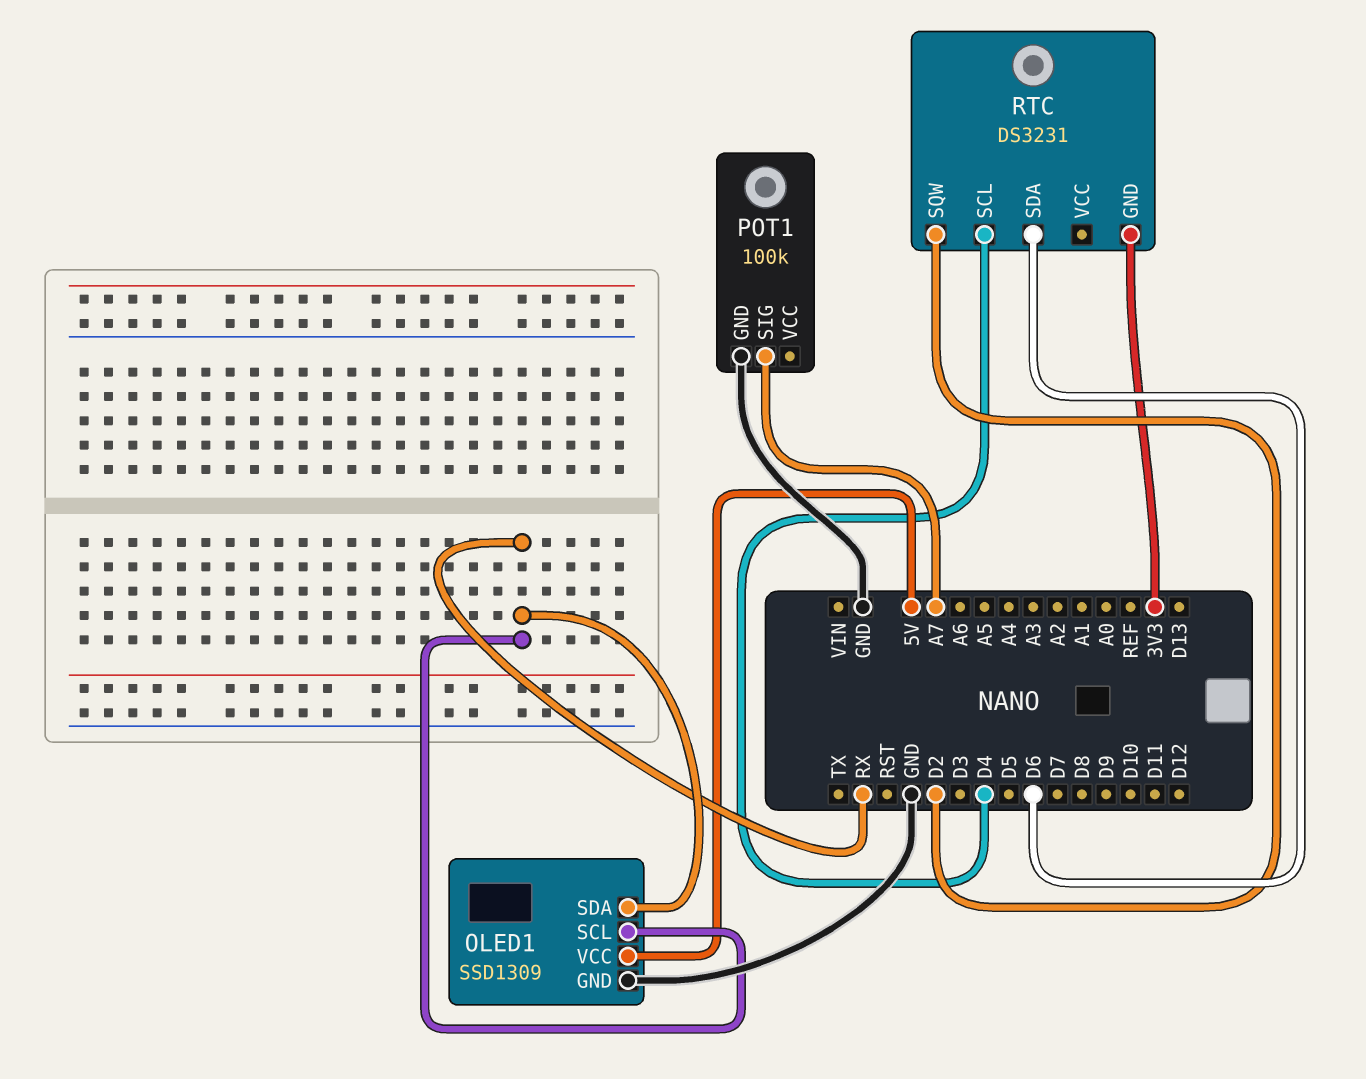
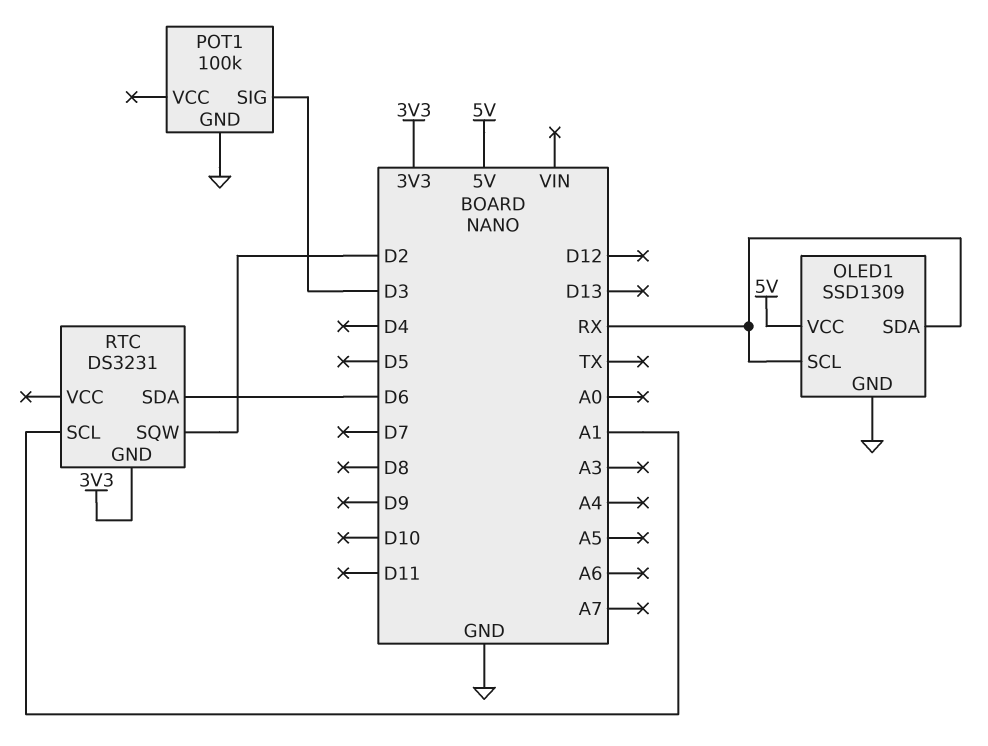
POT1 pin SIG: A7 -> D3
RTC pin SCL: D4 -> A1

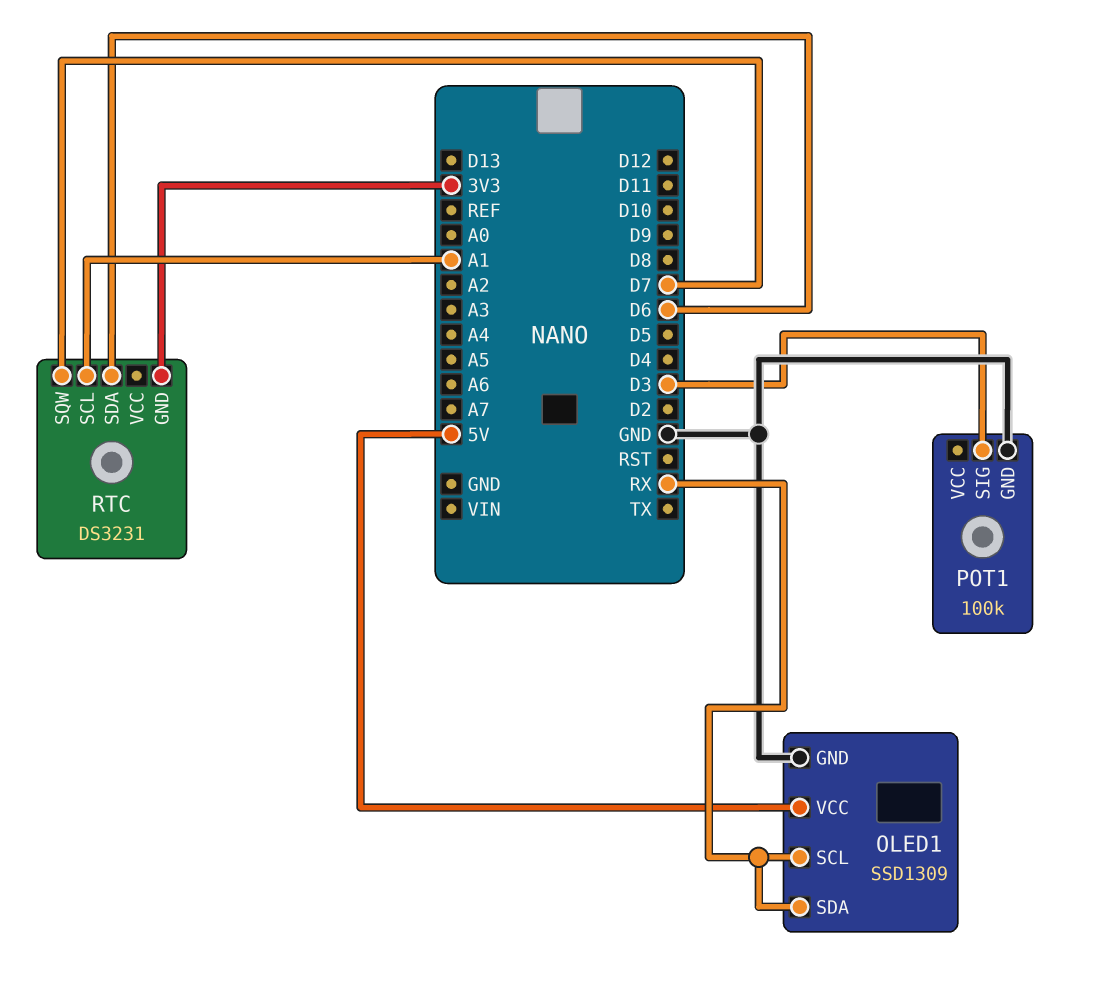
RTC pin SQW: D2 -> D7

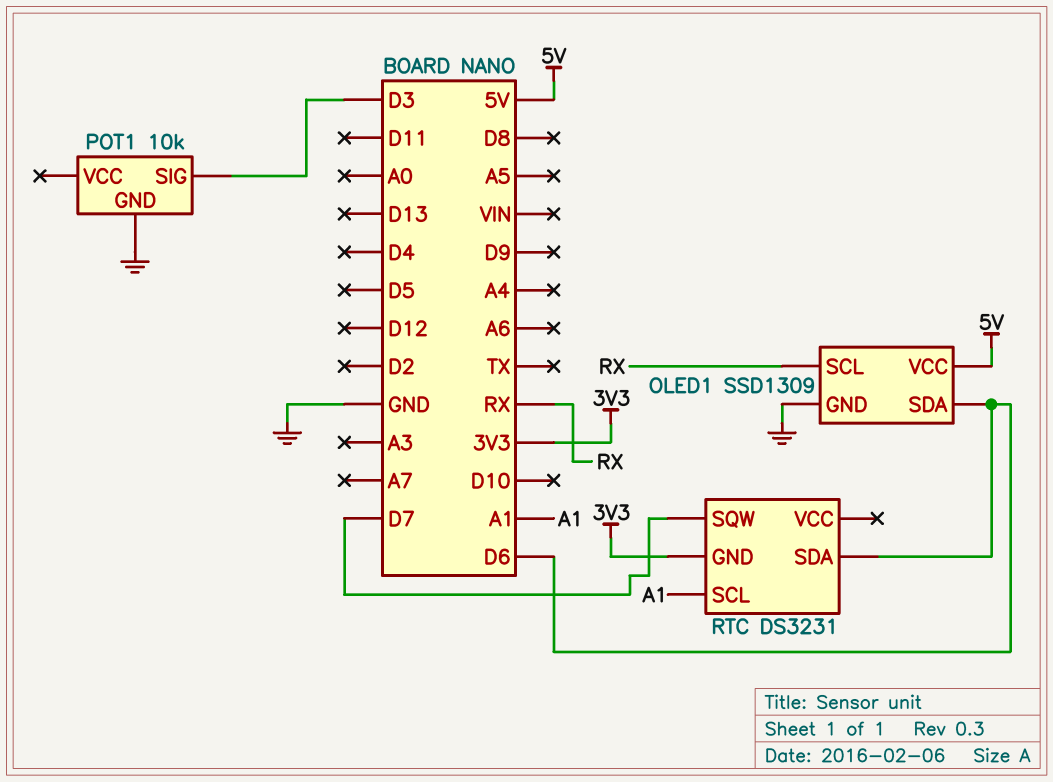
OLED1 pin SDA: RX -> D6
POT1: 100k -> 10k

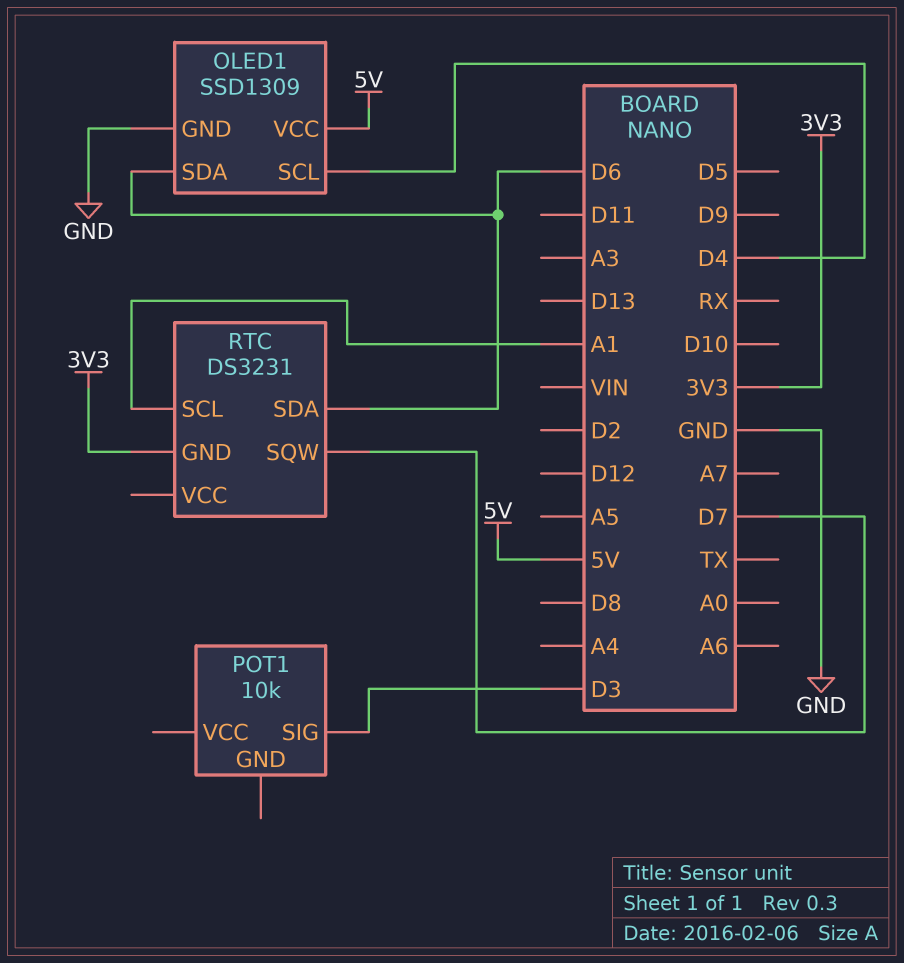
OLED1 pin SCL: RX -> D4
POT1 pin GND: GND -> none

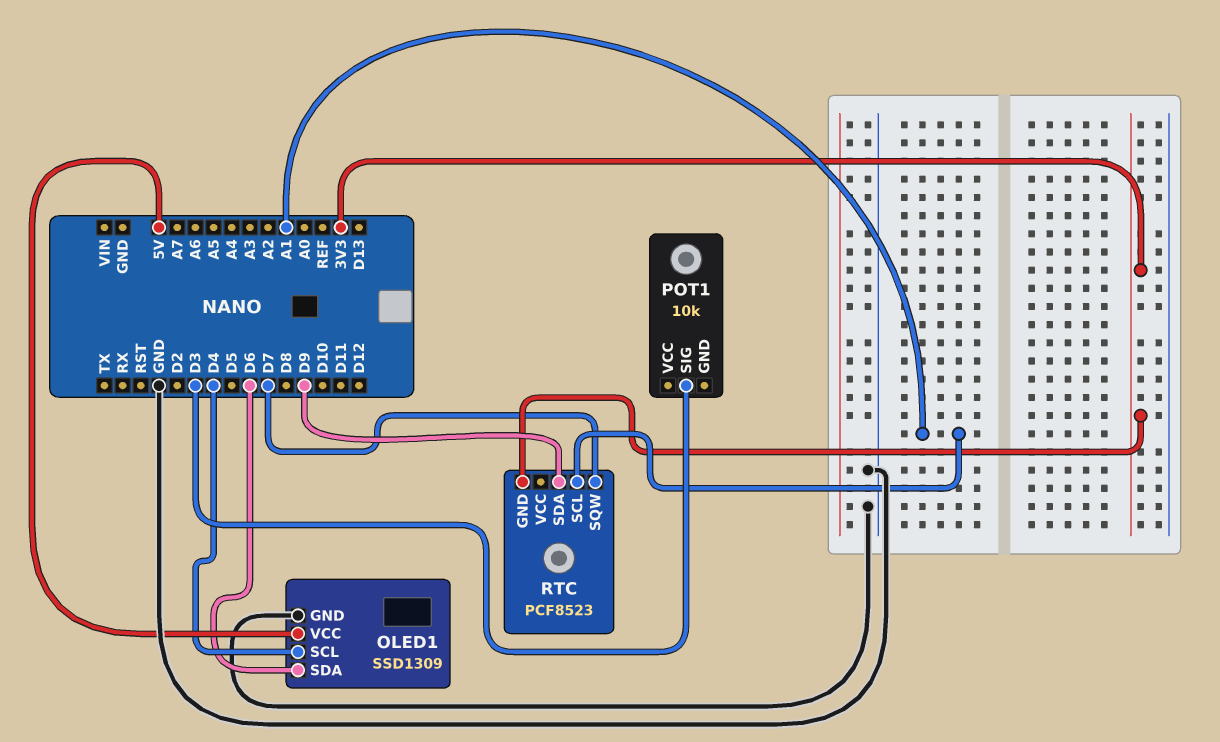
RTC: DS3231 -> PCF8523
RTC pin SDA: D6 -> D9

